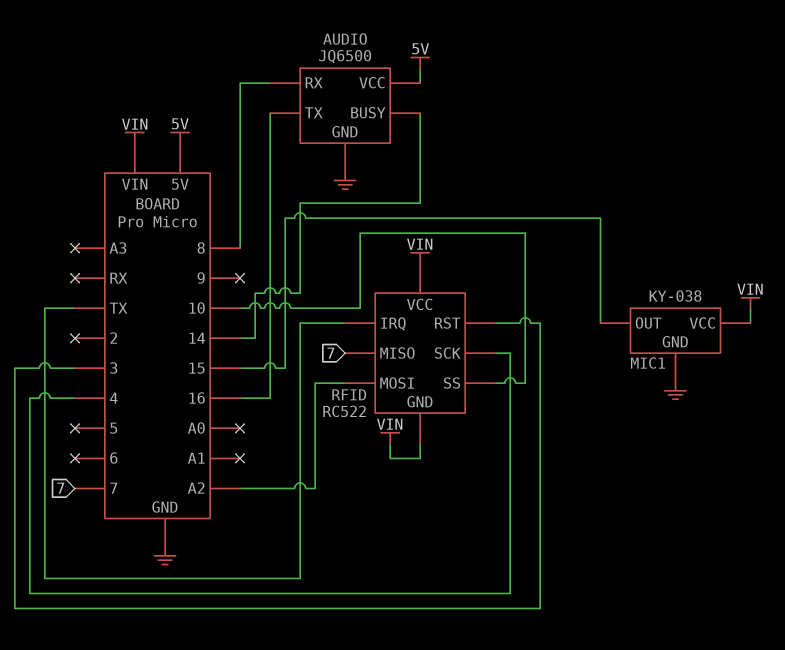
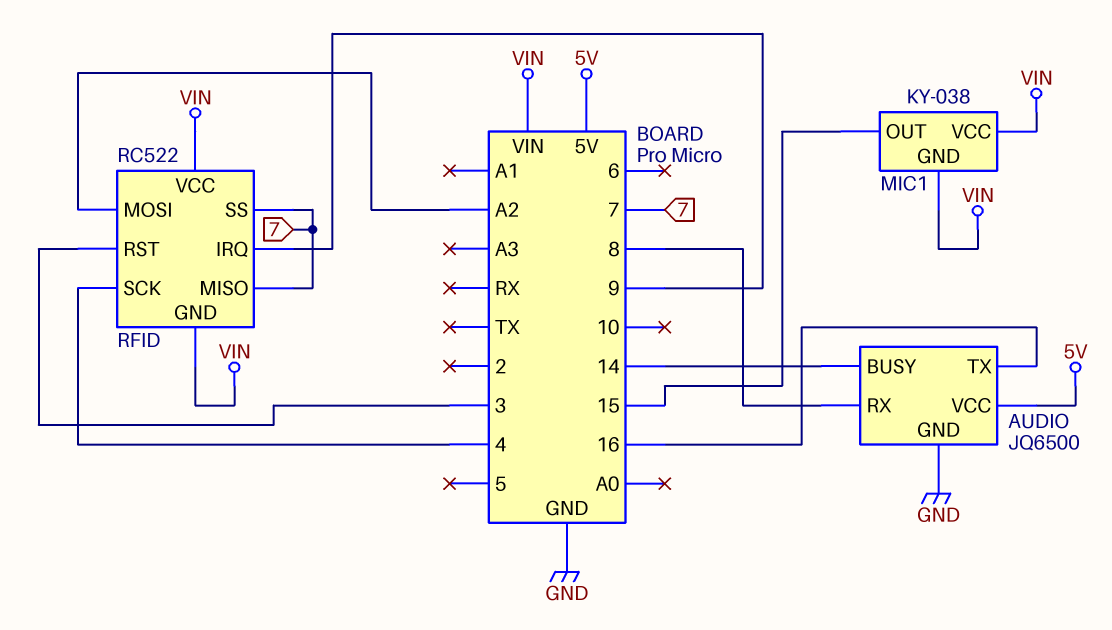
MIC1 pin GND: GND -> VIN
RFID pin IRQ: TX -> 9
RFID pin SS: 10 -> 7

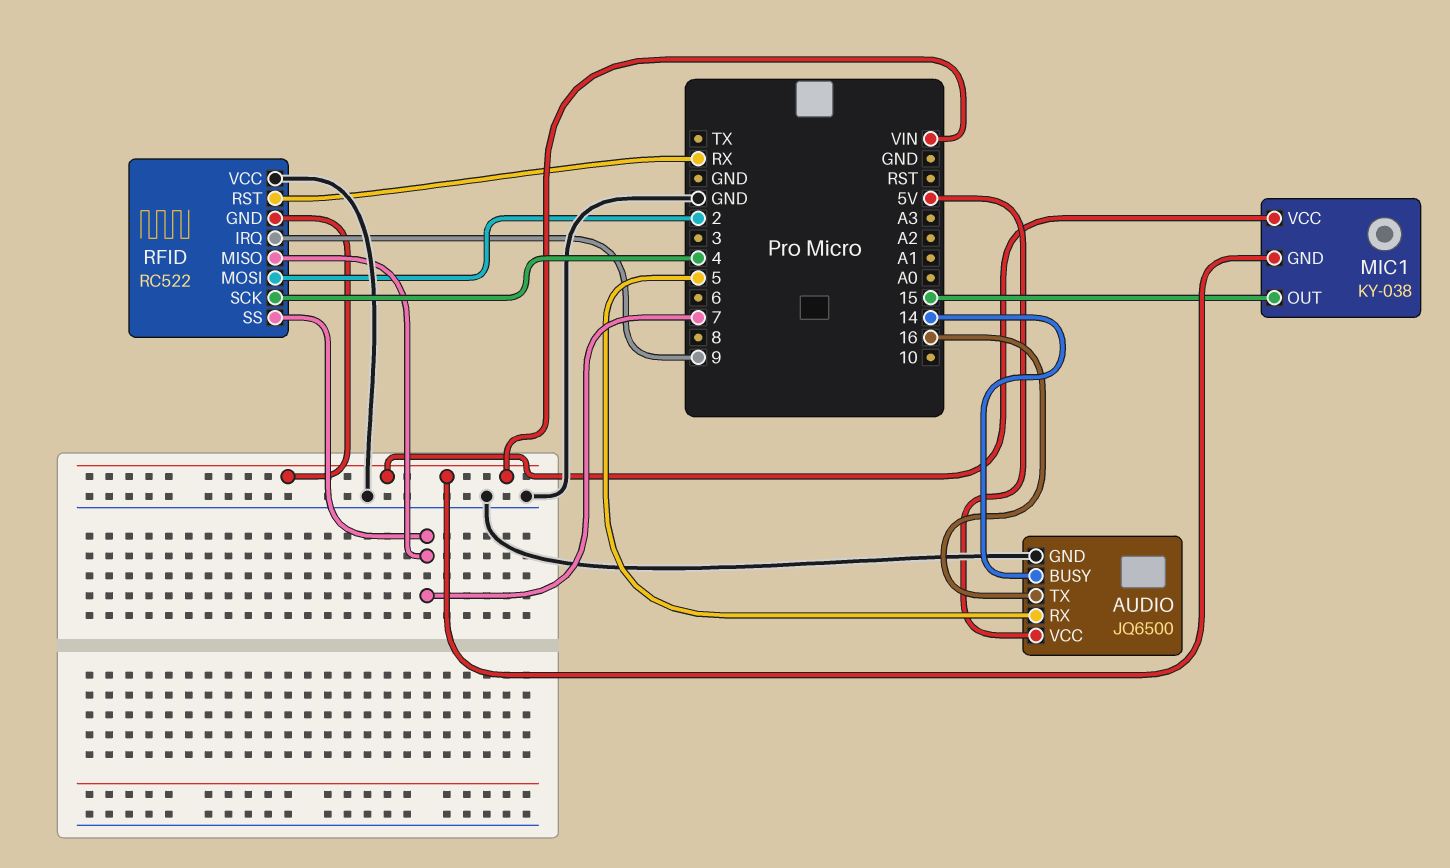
AUDIO pin RX: 8 -> 5
RFID pin MOSI: A2 -> 2
RFID pin RST: 3 -> RX
RFID pin VCC: VIN -> GND

